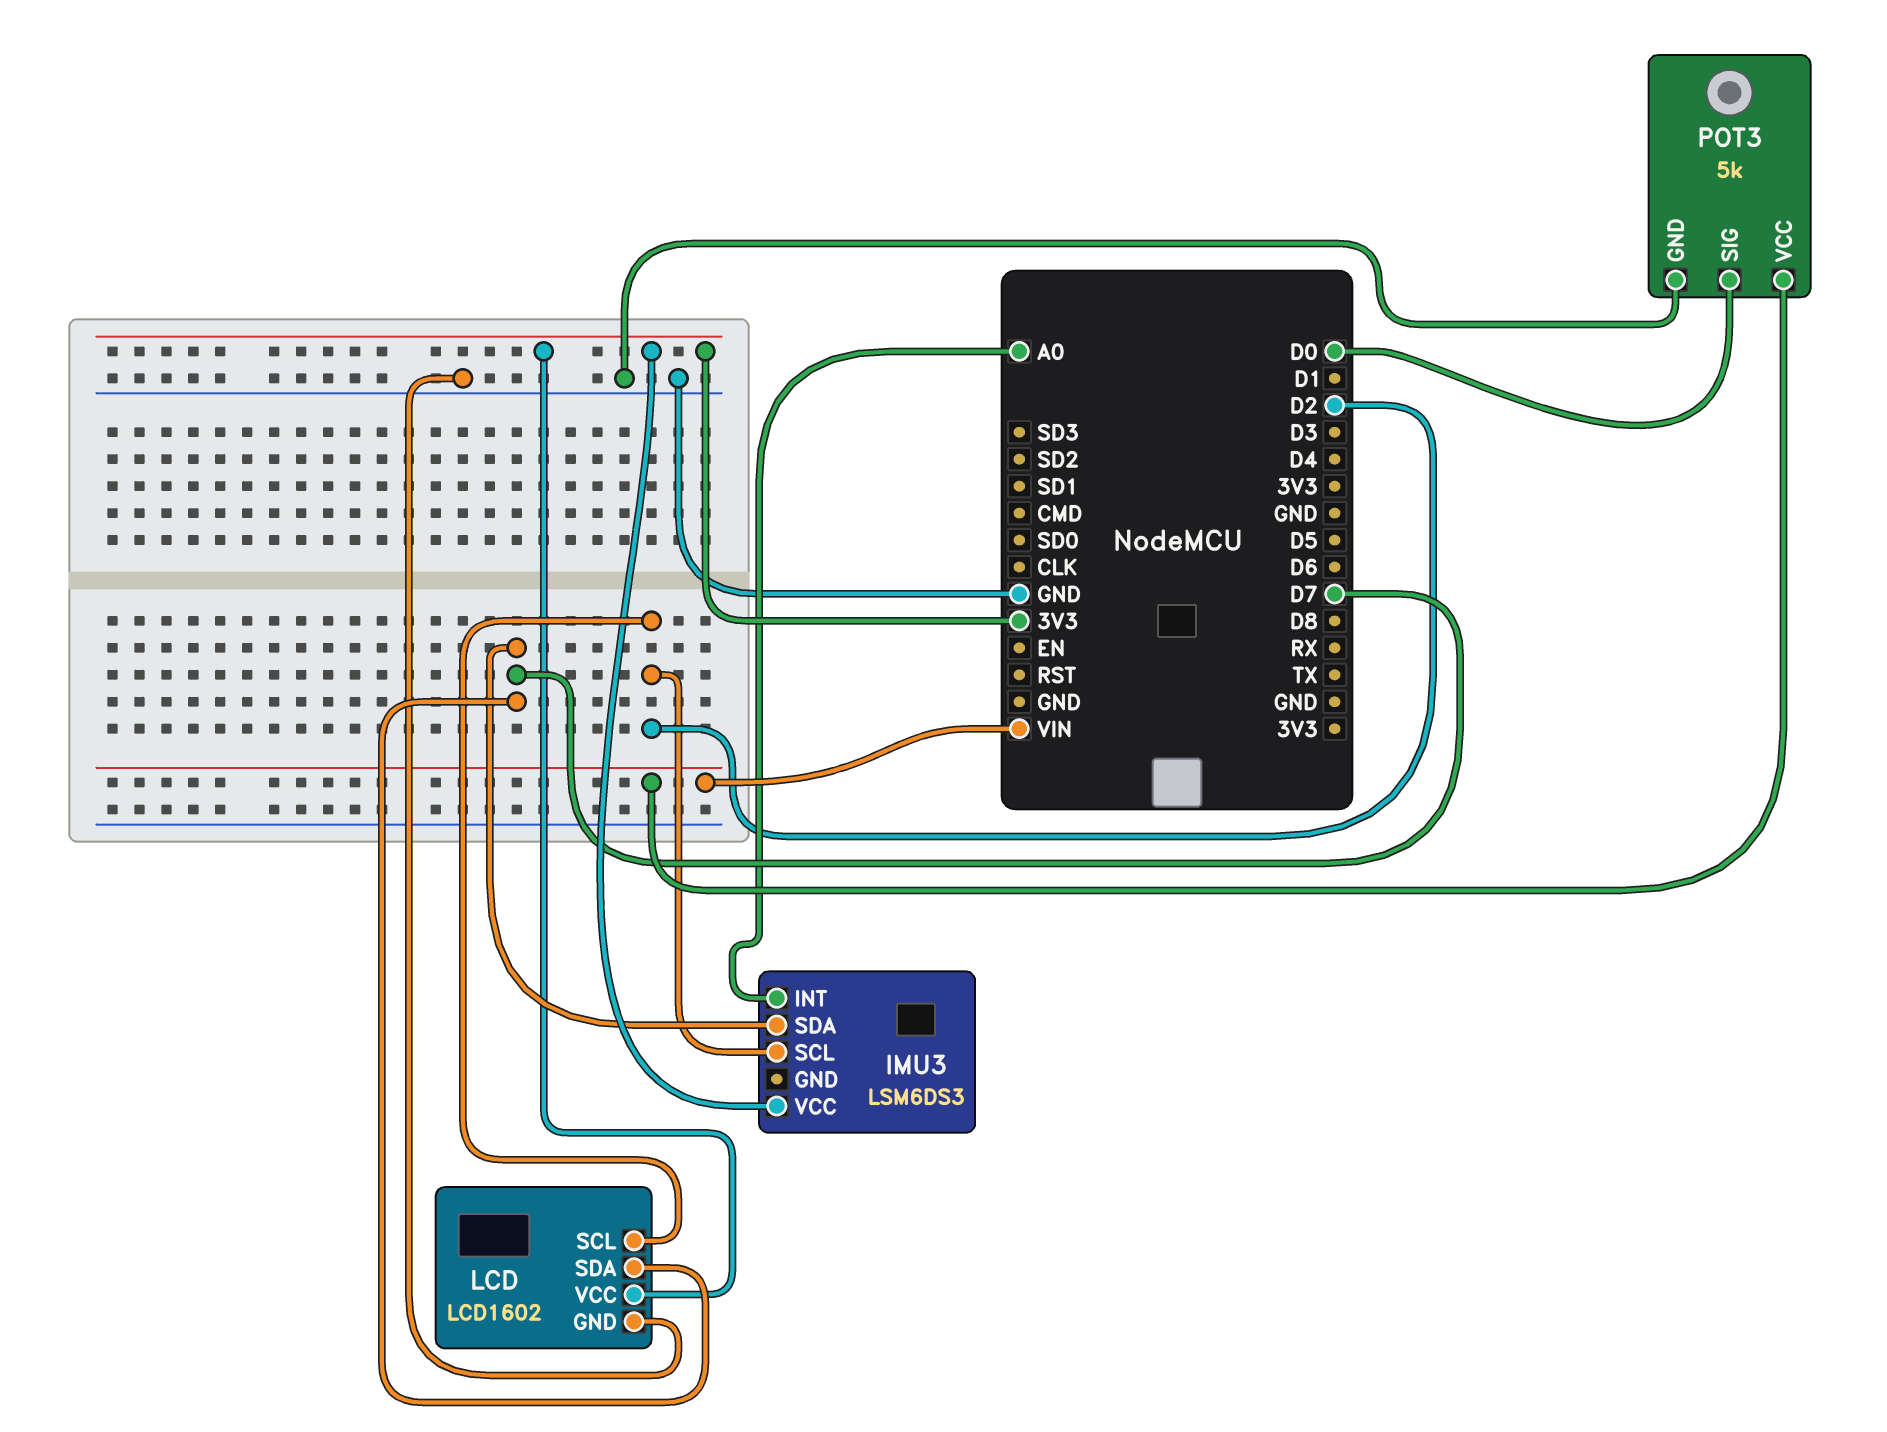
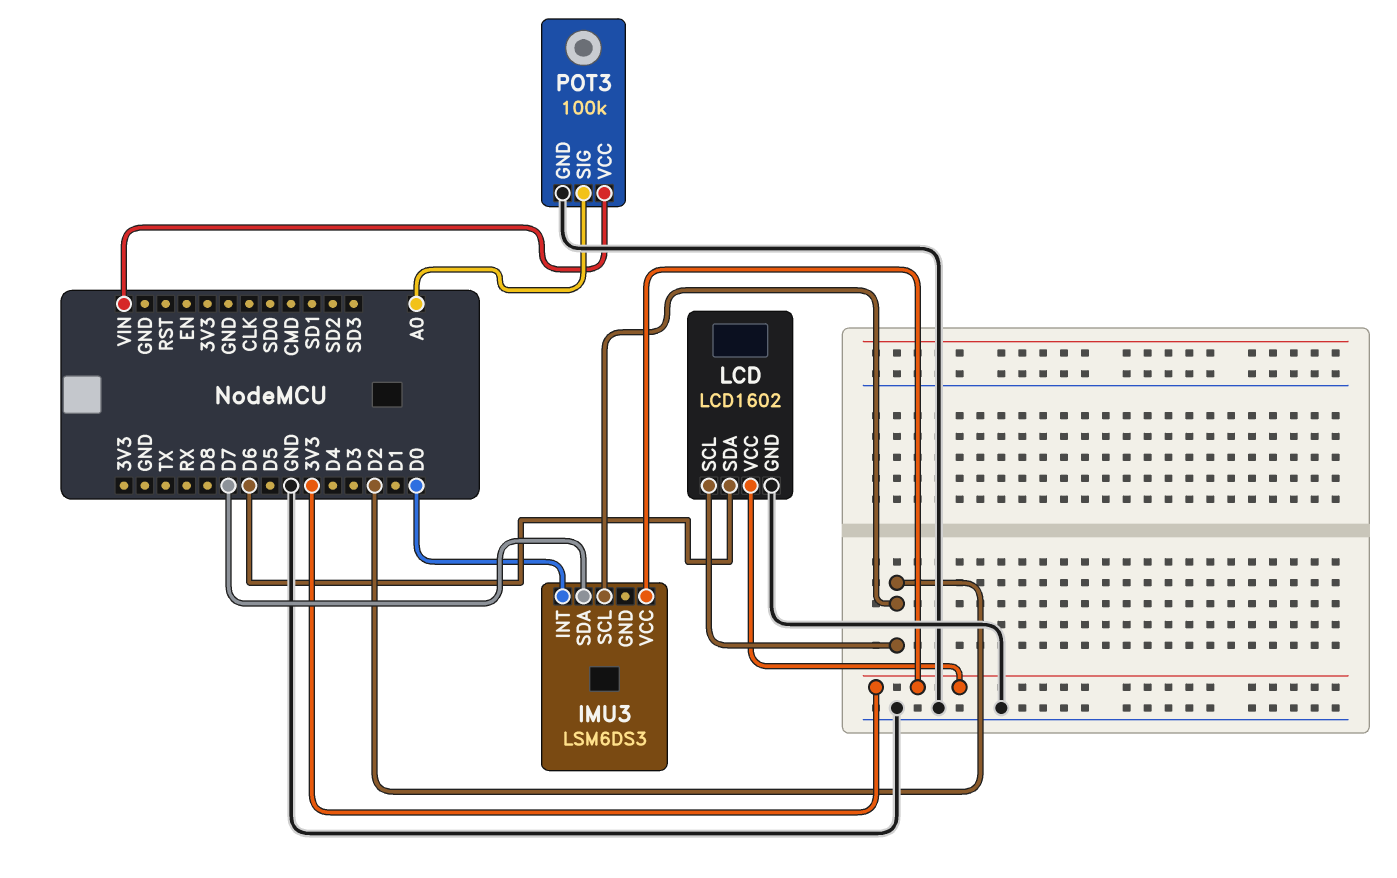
IMU3 pin INT: A0 -> D0
LCD pin SDA: D7 -> D6
POT3: 5k -> 100k
POT3 pin SIG: D0 -> A0

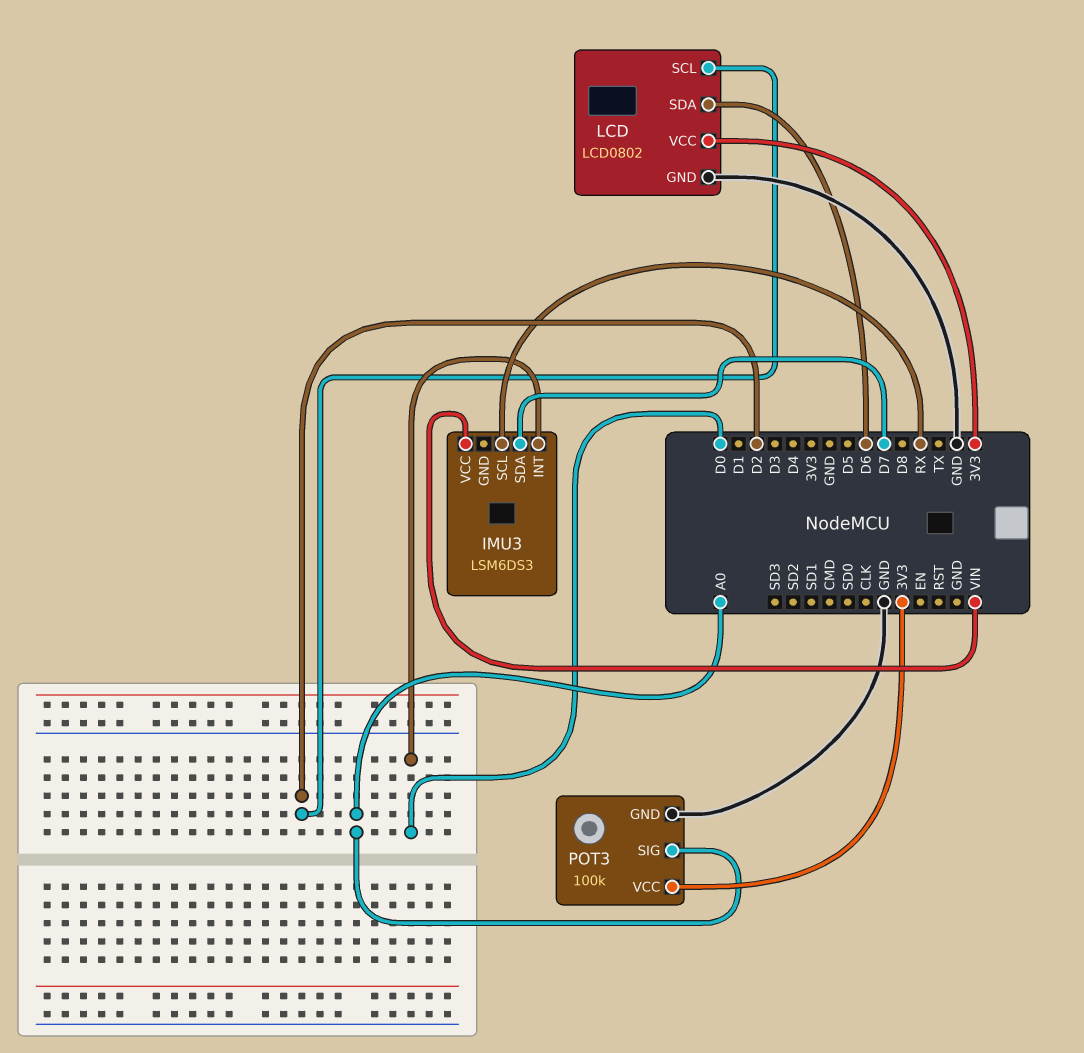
IMU3 pin SCL: D2 -> RX
IMU3 pin VCC: 3V3 -> VIN
LCD: LCD1602 -> LCD0802
POT3 pin VCC: VIN -> 3V3

